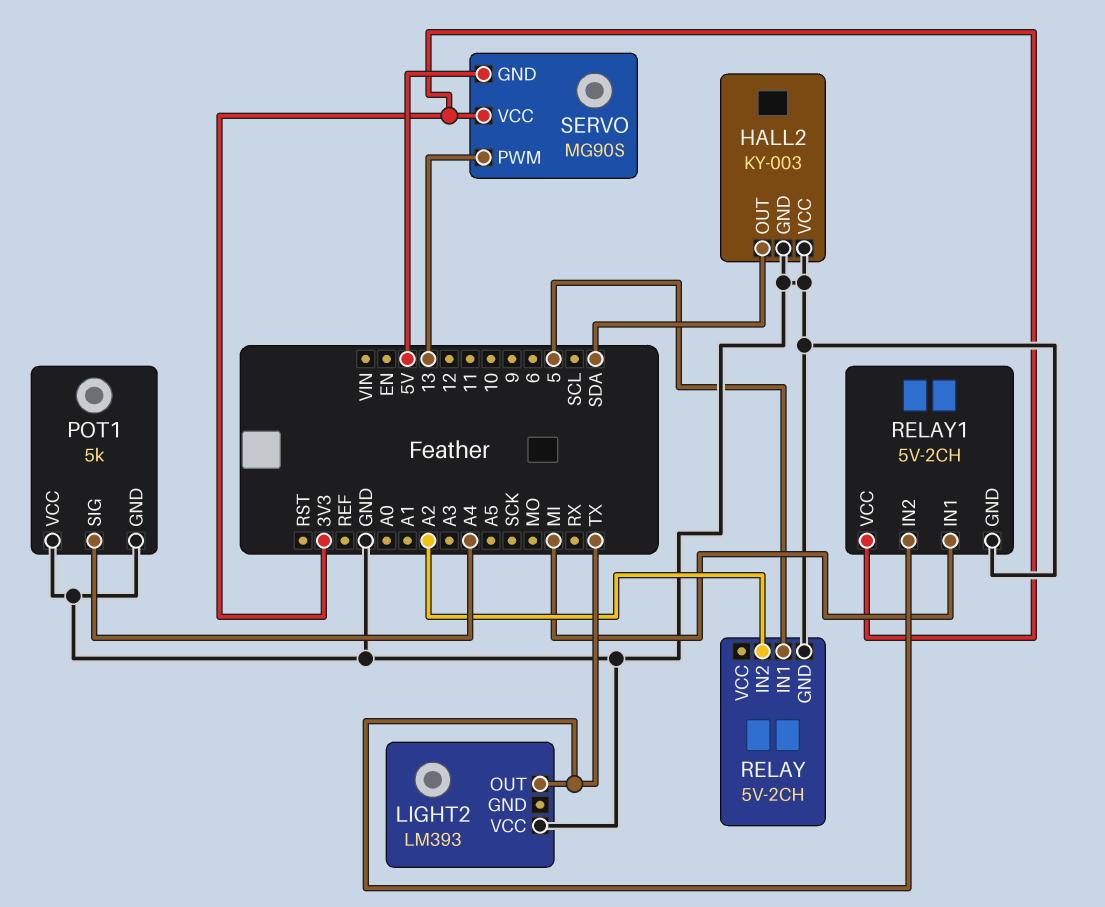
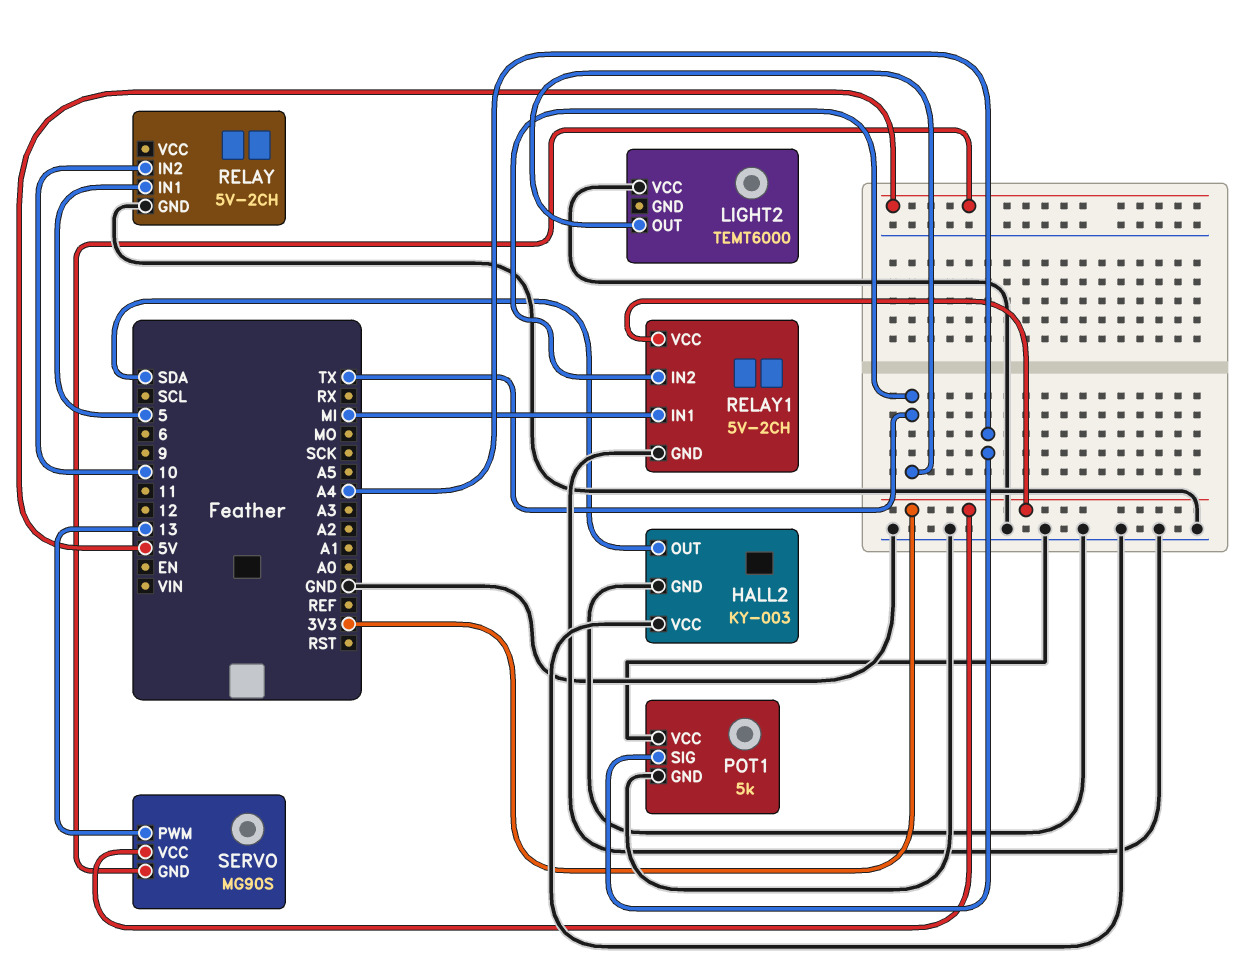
LIGHT2: LM393 -> TEMT6000
RELAY pin IN2: A2 -> 10

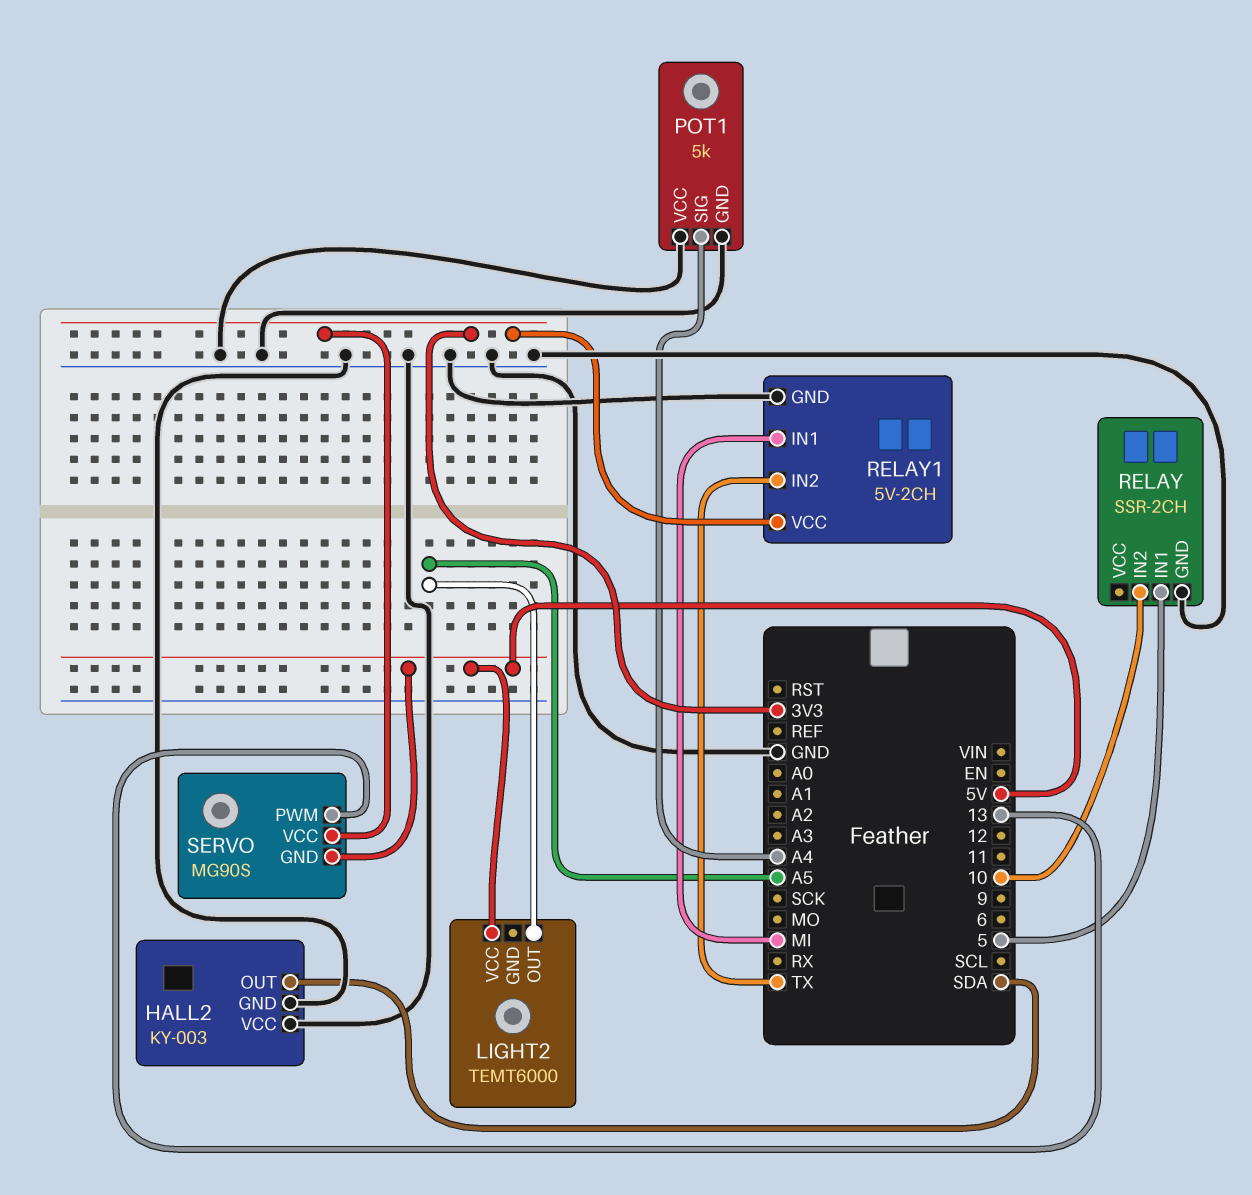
LIGHT2 pin OUT: TX -> A5
LIGHT2 pin VCC: GND -> 5V
RELAY: 5V-2CH -> SSR-2CH

